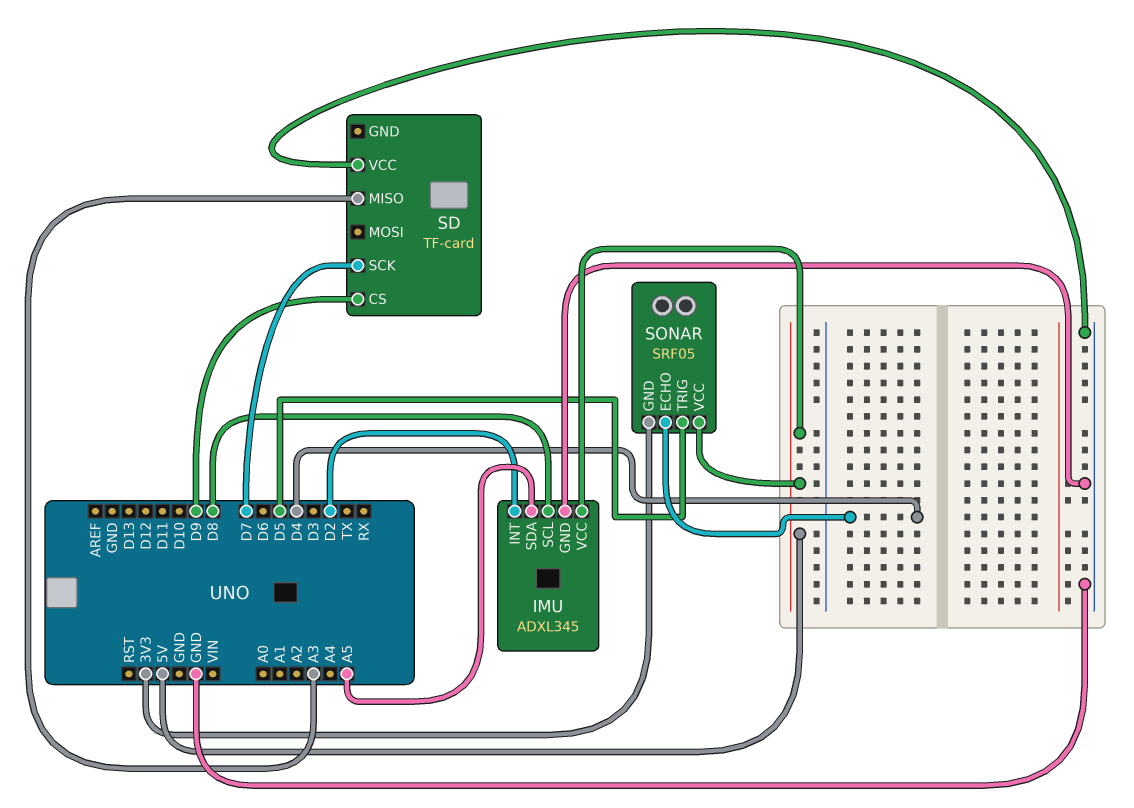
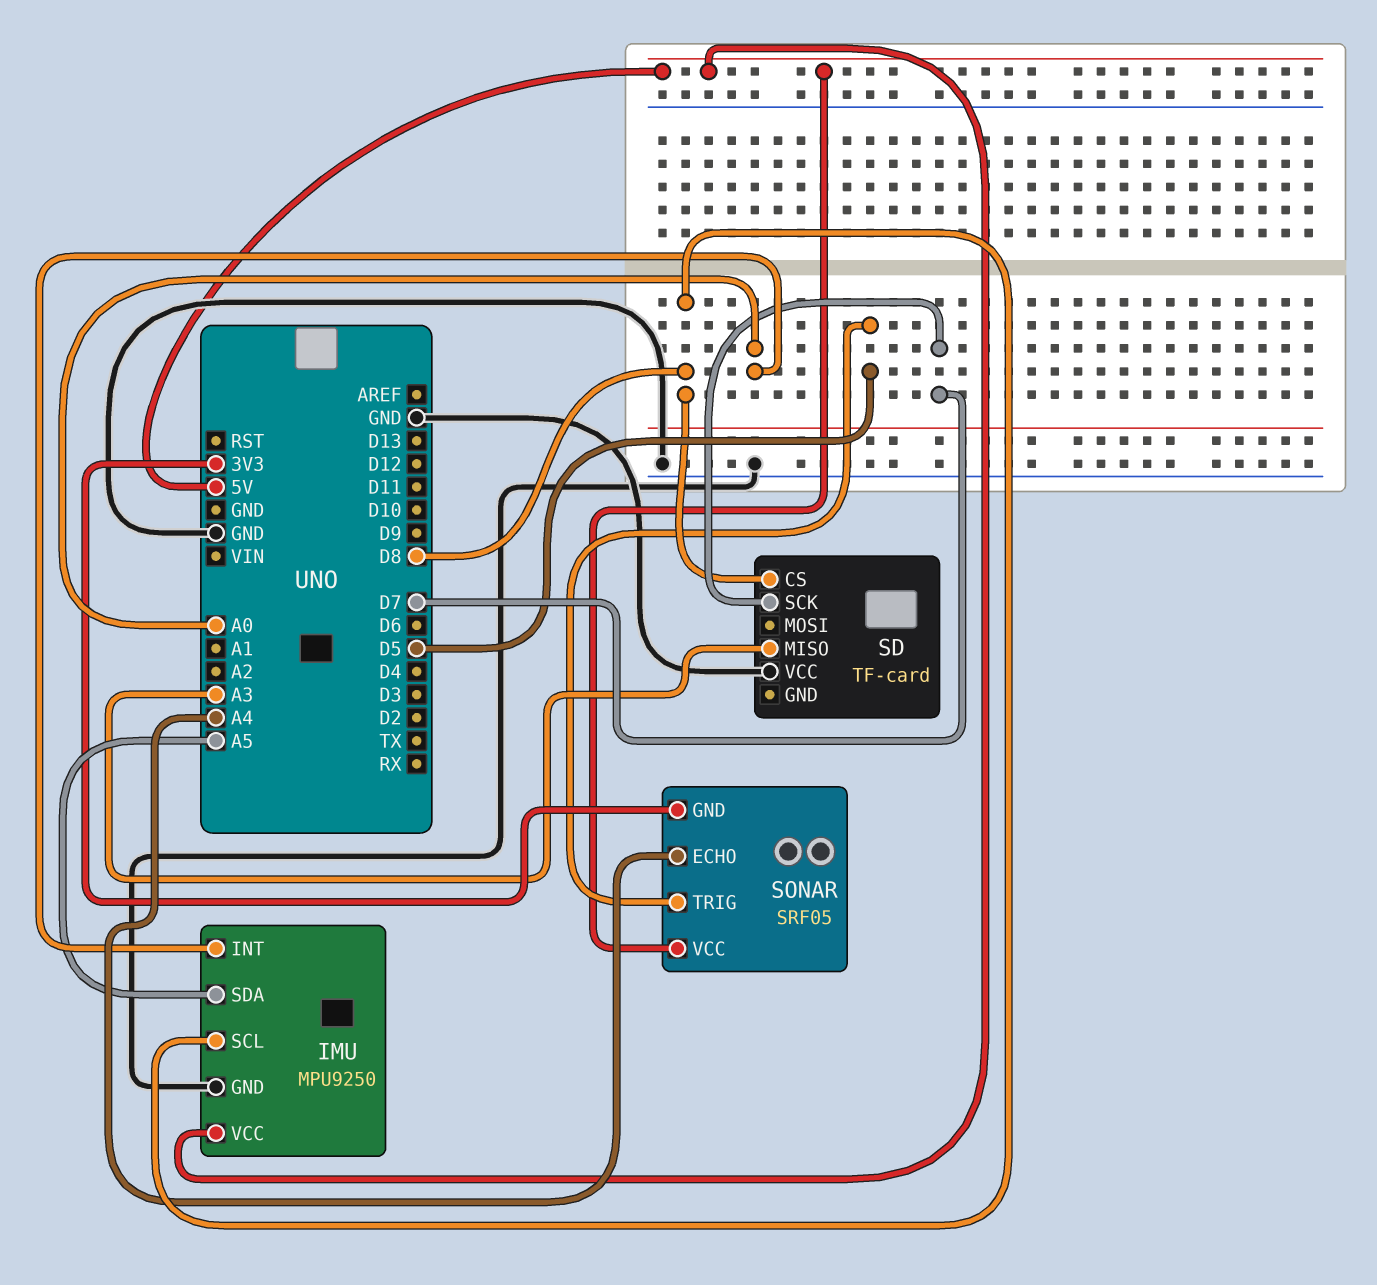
IMU: ADXL345 -> MPU9250
IMU pin INT: D2 -> A0
SD pin CS: D9 -> D8
SONAR pin ECHO: D4 -> A4

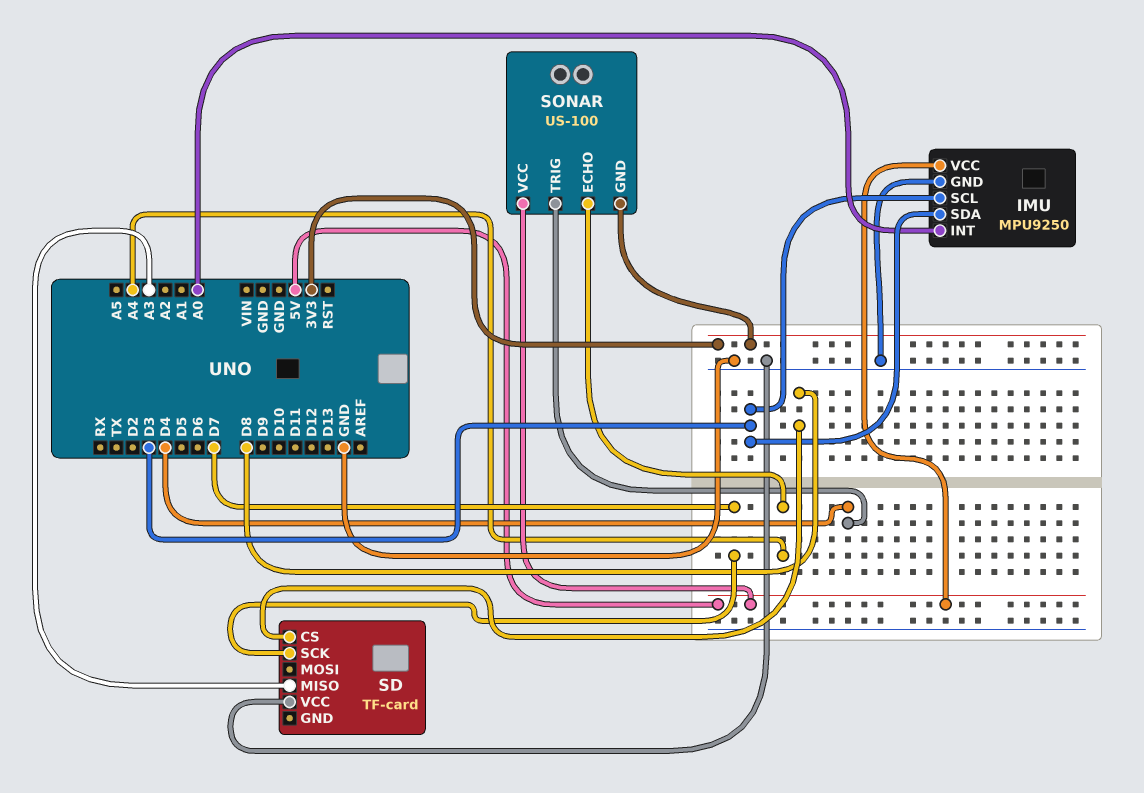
IMU pin SCL: D8 -> D3
IMU pin SDA: A5 -> D3
SONAR: SRF05 -> US-100
SONAR pin TRIG: D5 -> D4

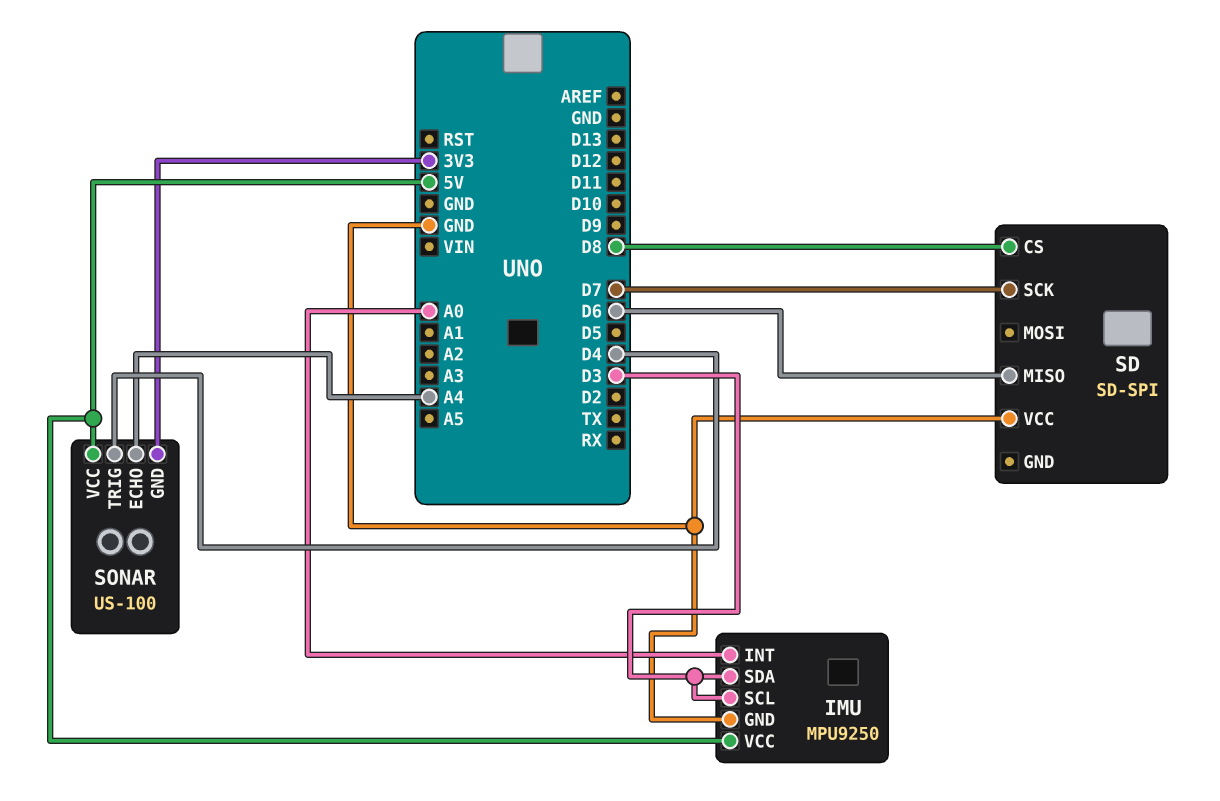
SD: TF-card -> SD-SPI
SD pin MISO: A3 -> D6

